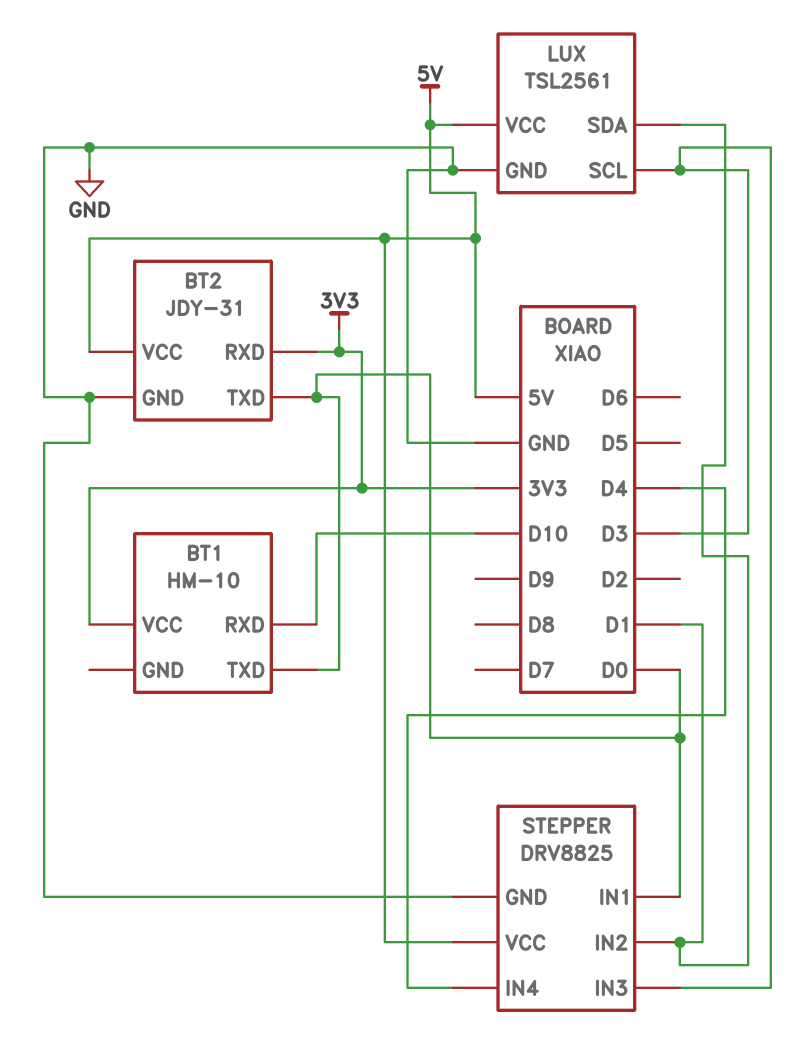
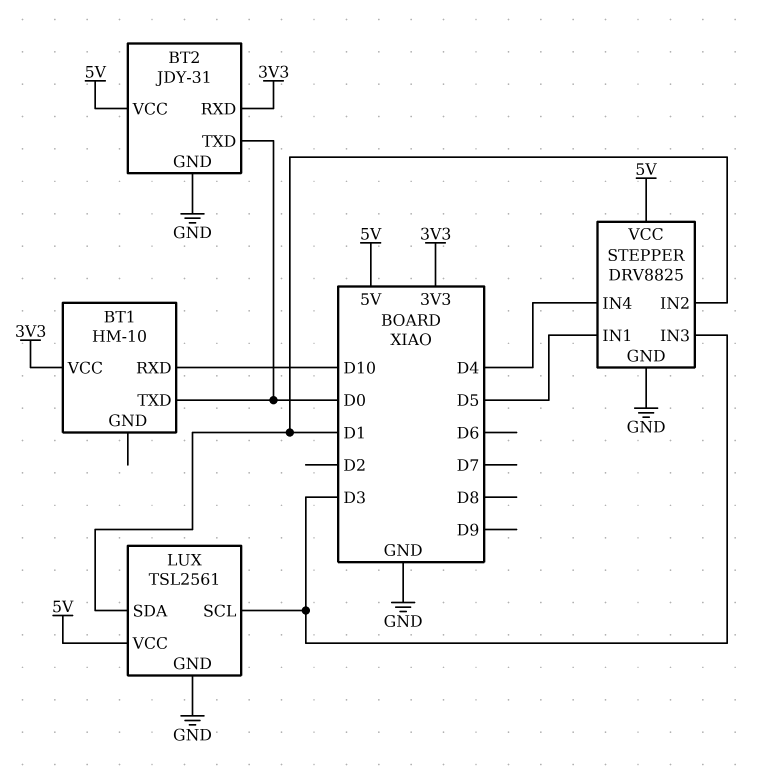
STEPPER pin IN1: D0 -> D5

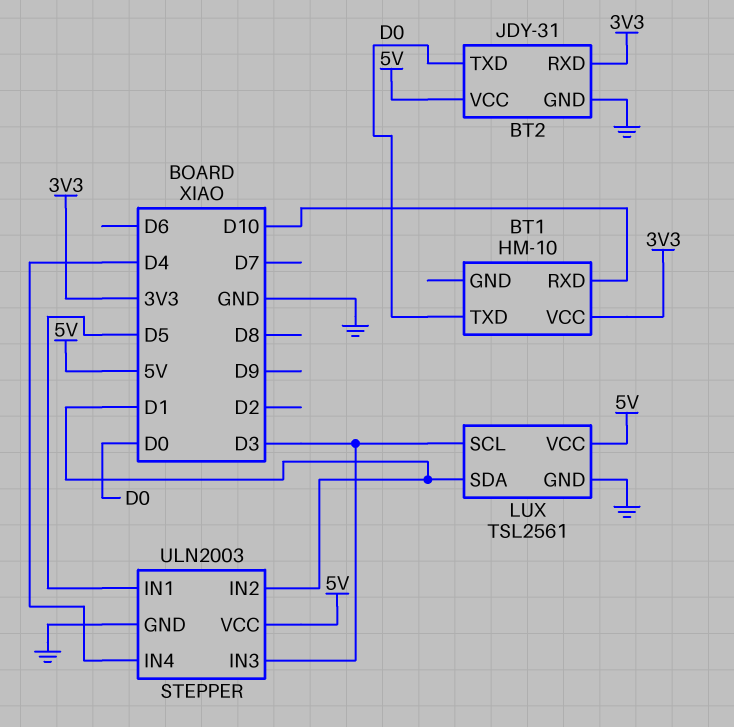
STEPPER: DRV8825 -> ULN2003

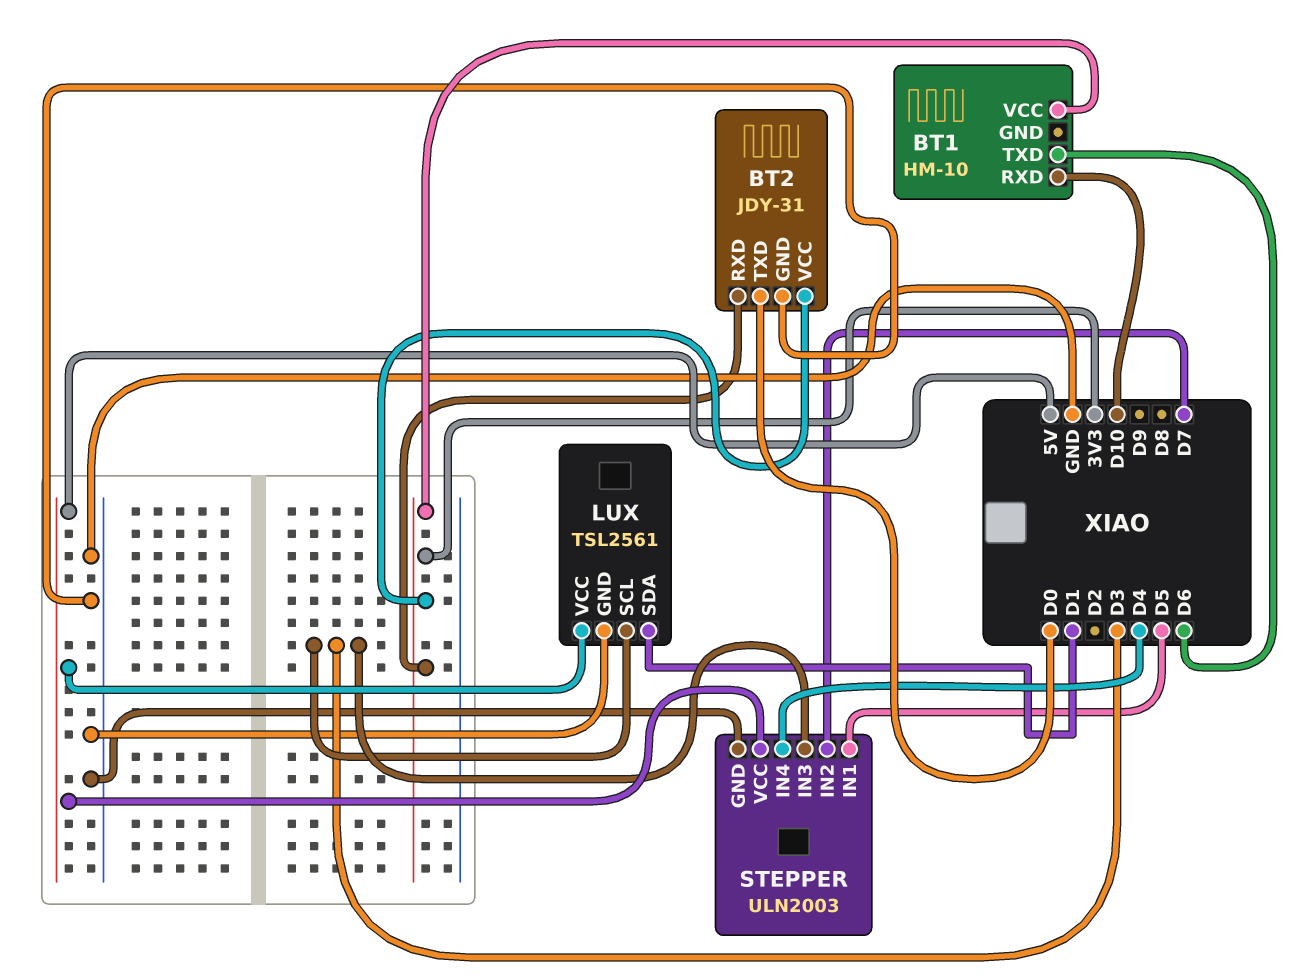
BT1 pin TXD: D0 -> D6
BT2 pin VCC: 5V -> 3V3
STEPPER pin IN2: D1 -> D7

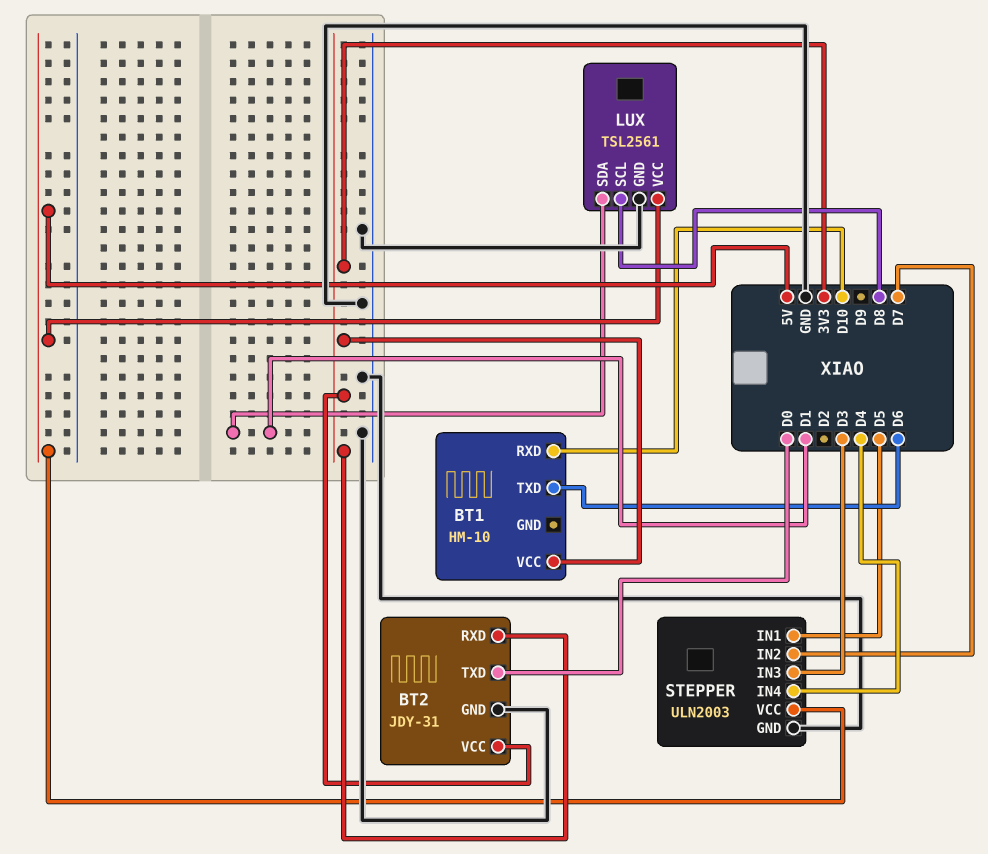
LUX pin SCL: D3 -> D8

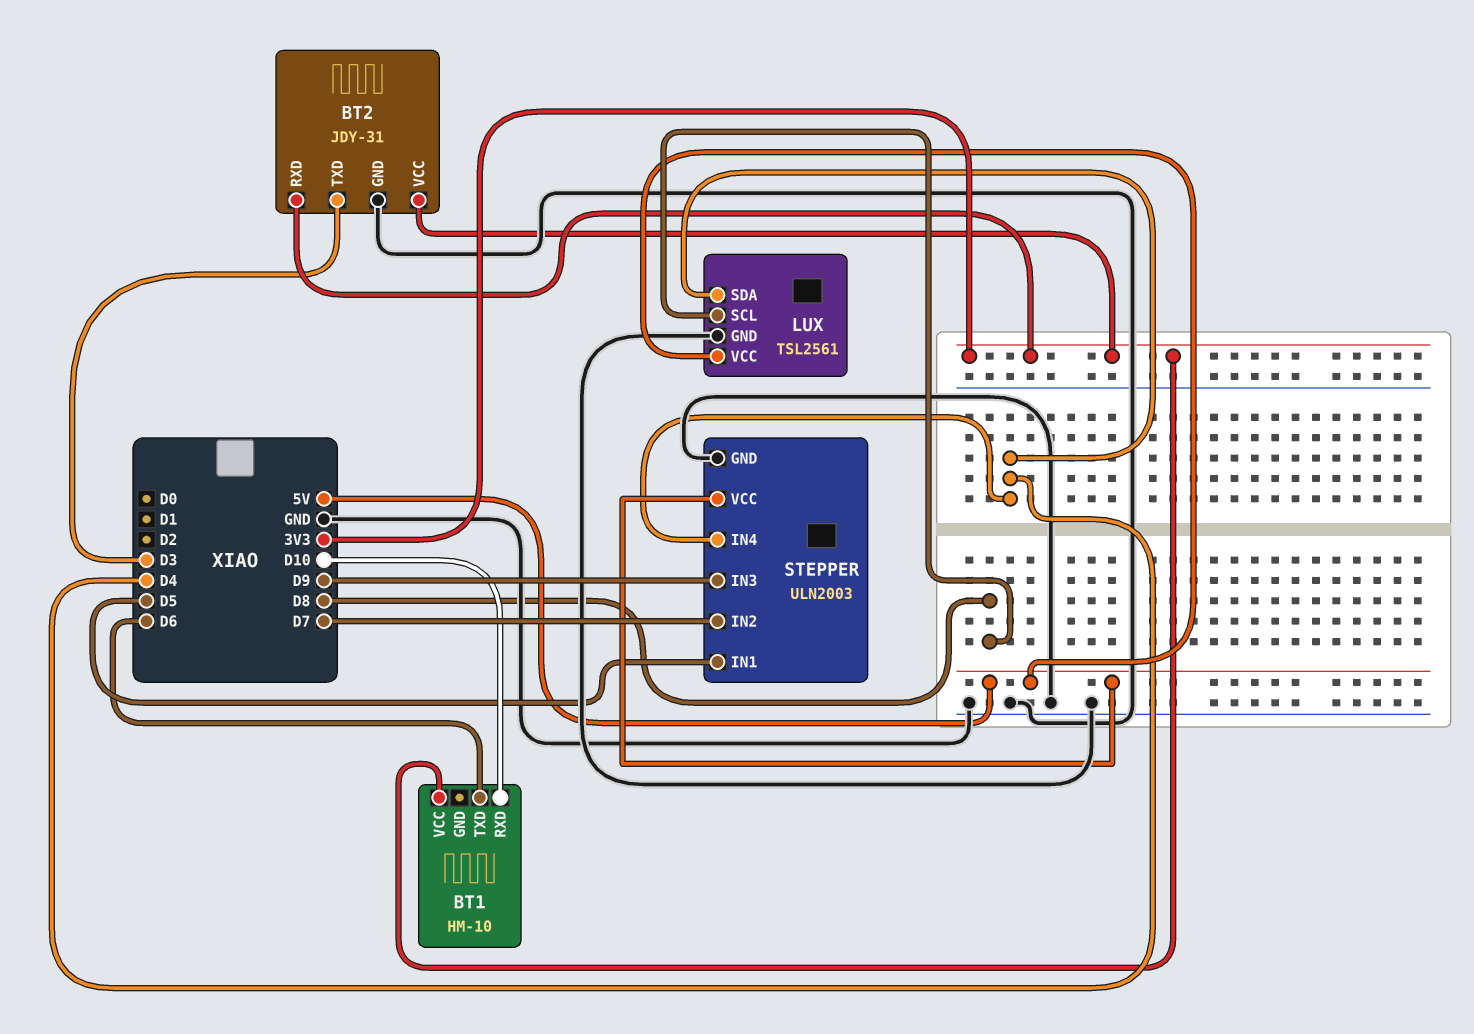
BT2 pin TXD: D0 -> D3
LUX pin SDA: D1 -> D4
STEPPER pin IN3: D3 -> D9

